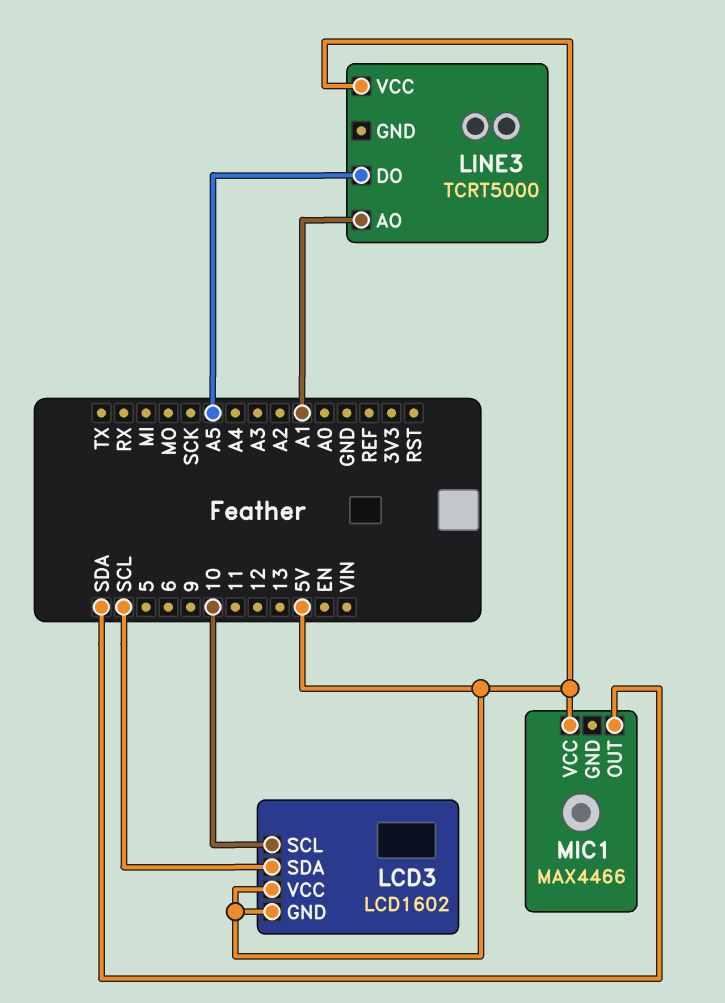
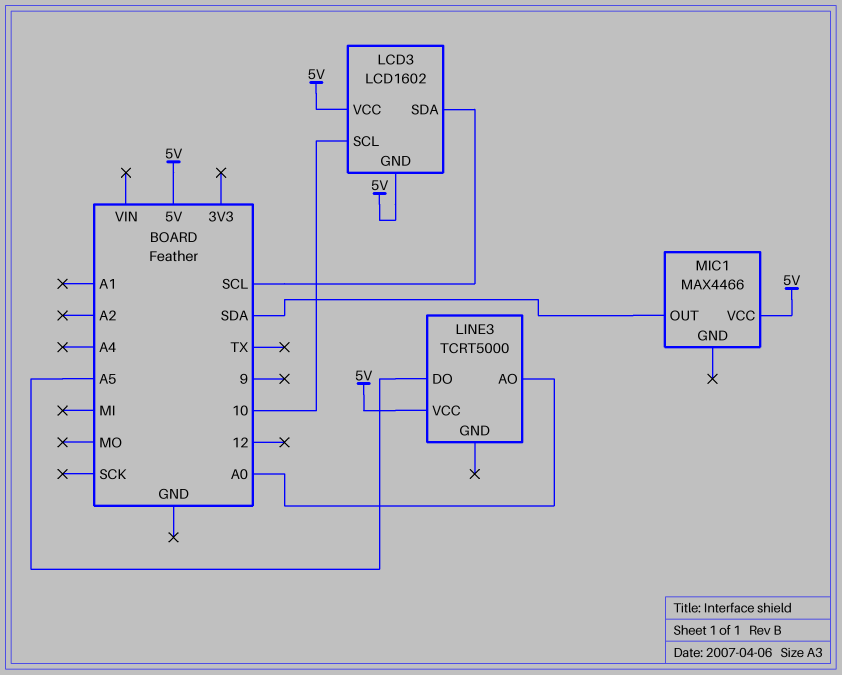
LINE3 pin AO: A1 -> A0

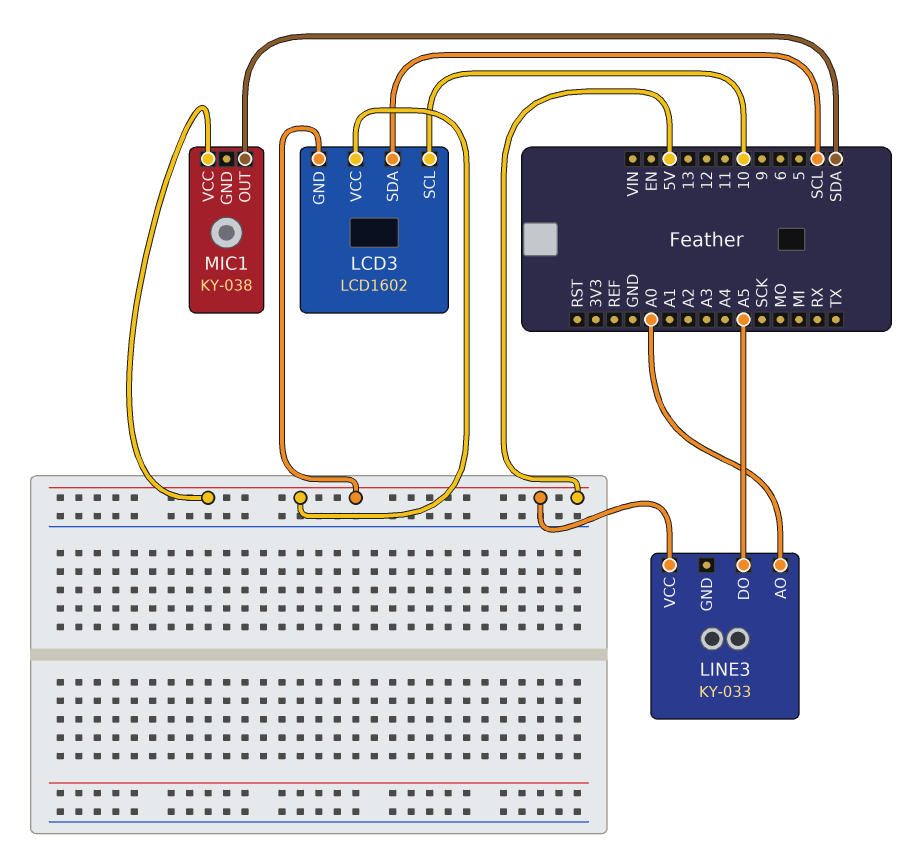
LINE3: TCRT5000 -> KY-033
MIC1: MAX4466 -> KY-038

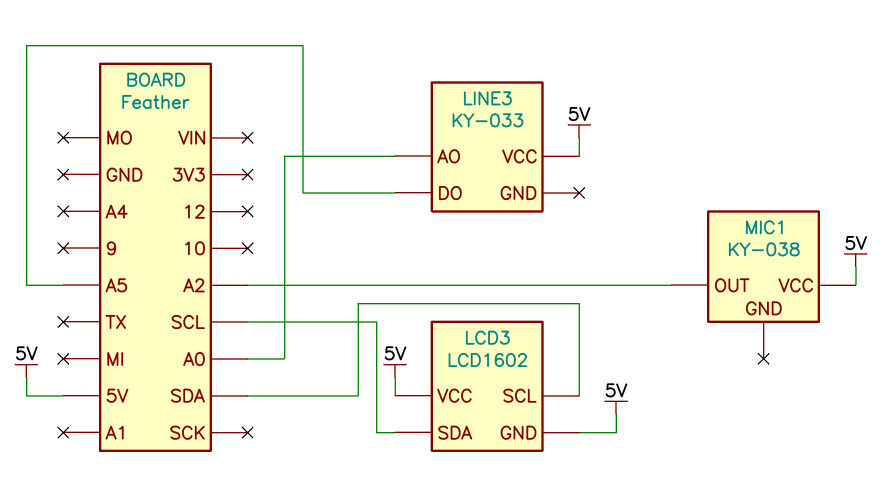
LCD3 pin SCL: 10 -> SDA
MIC1 pin OUT: SDA -> A2

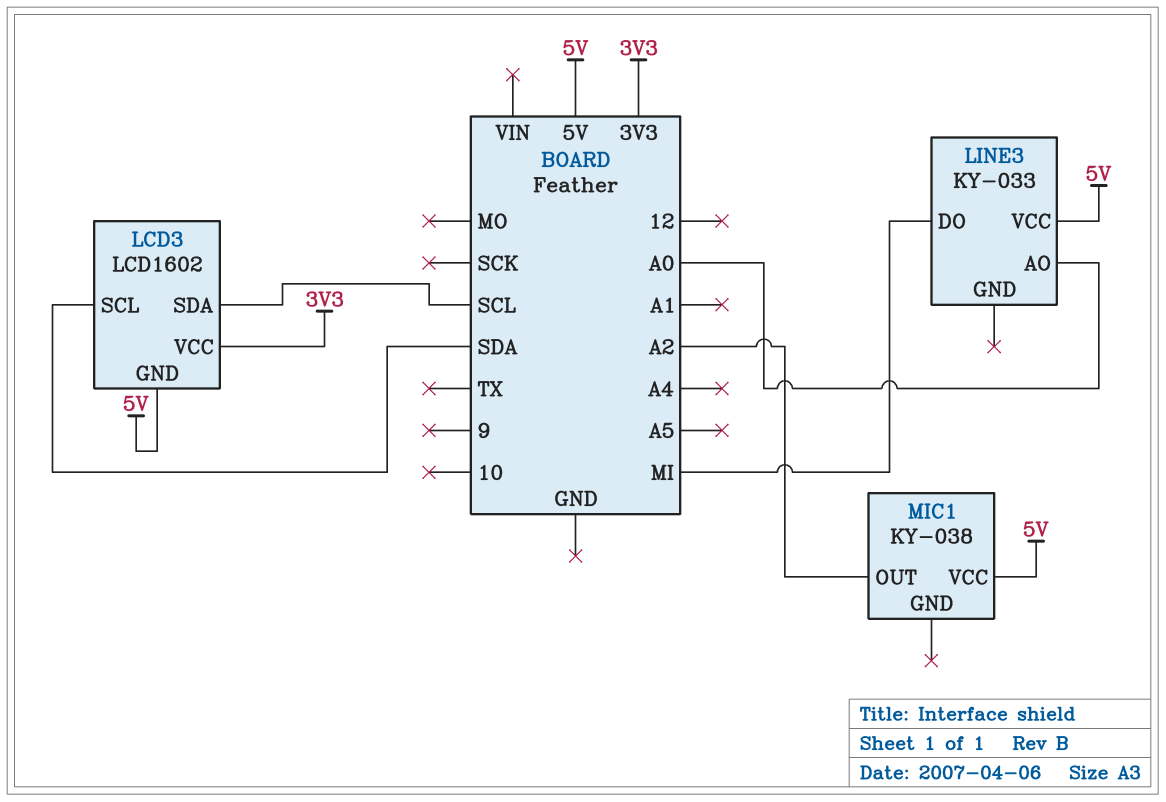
LCD3 pin VCC: 5V -> 3V3
LINE3 pin DO: A5 -> MI

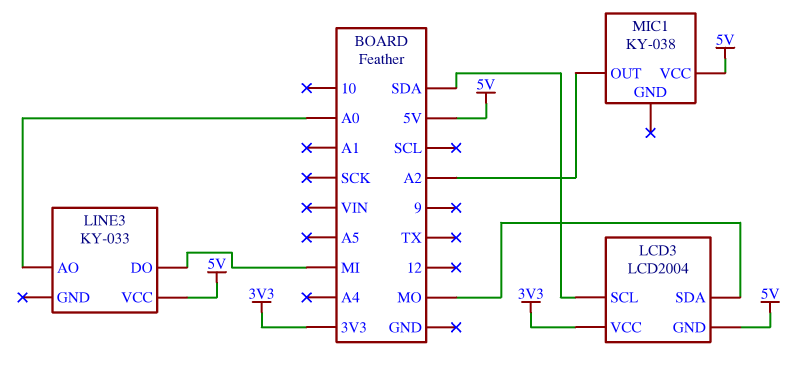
LCD3: LCD1602 -> LCD2004
LCD3 pin SDA: SCL -> MO

